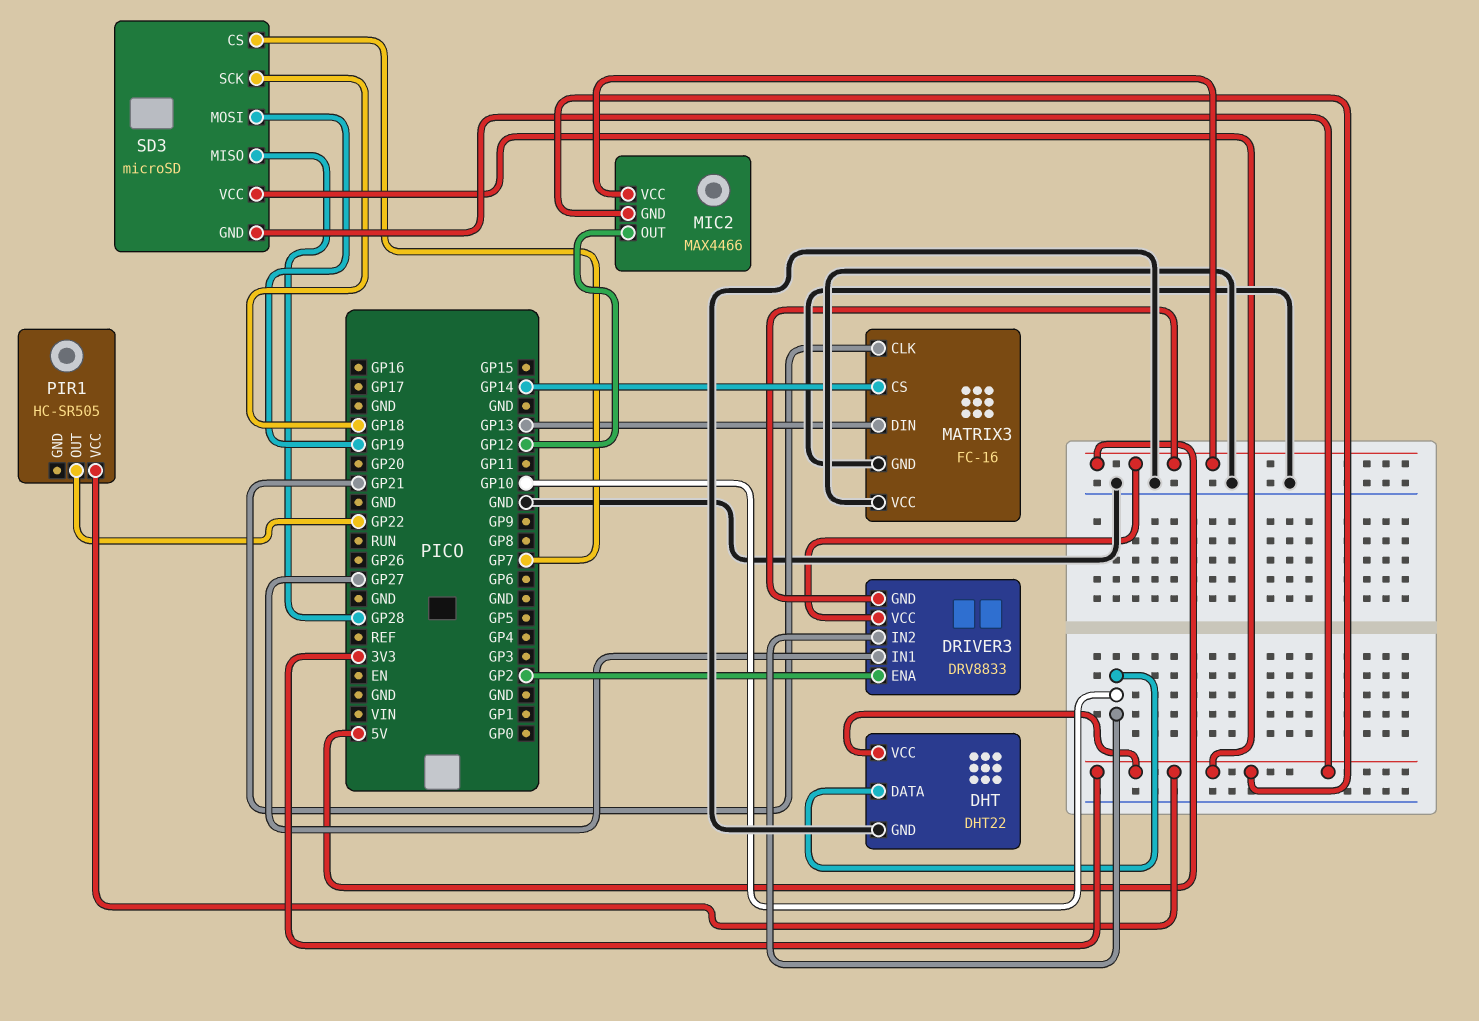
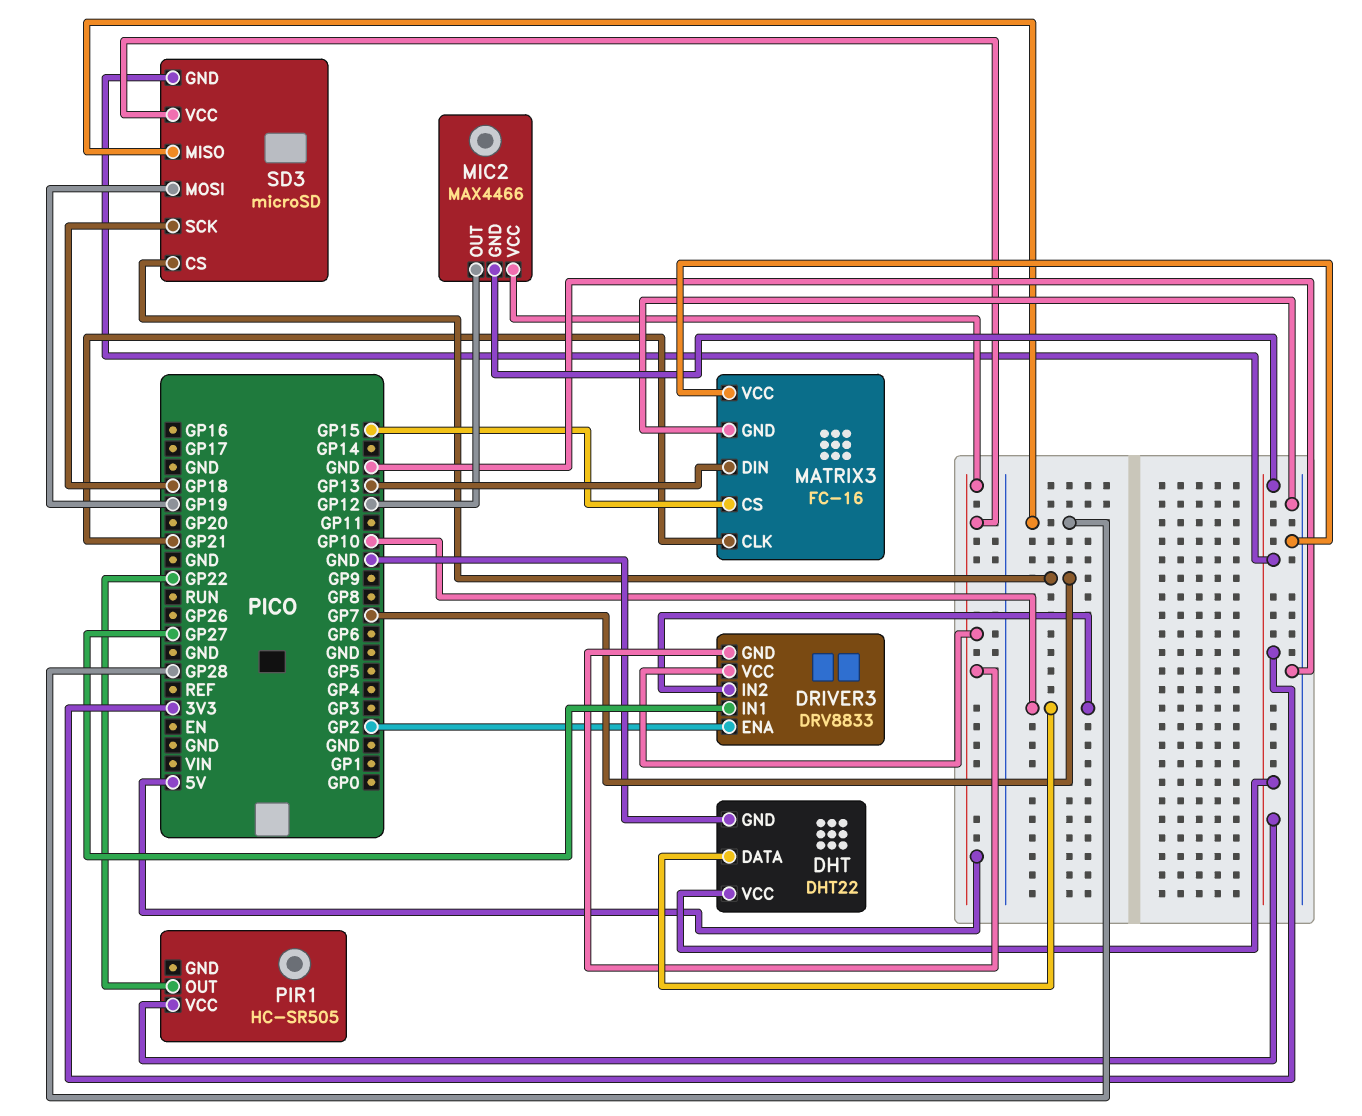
MATRIX3 pin CS: GP14 -> GP15
SD3 pin VCC: 3V3 -> 5V

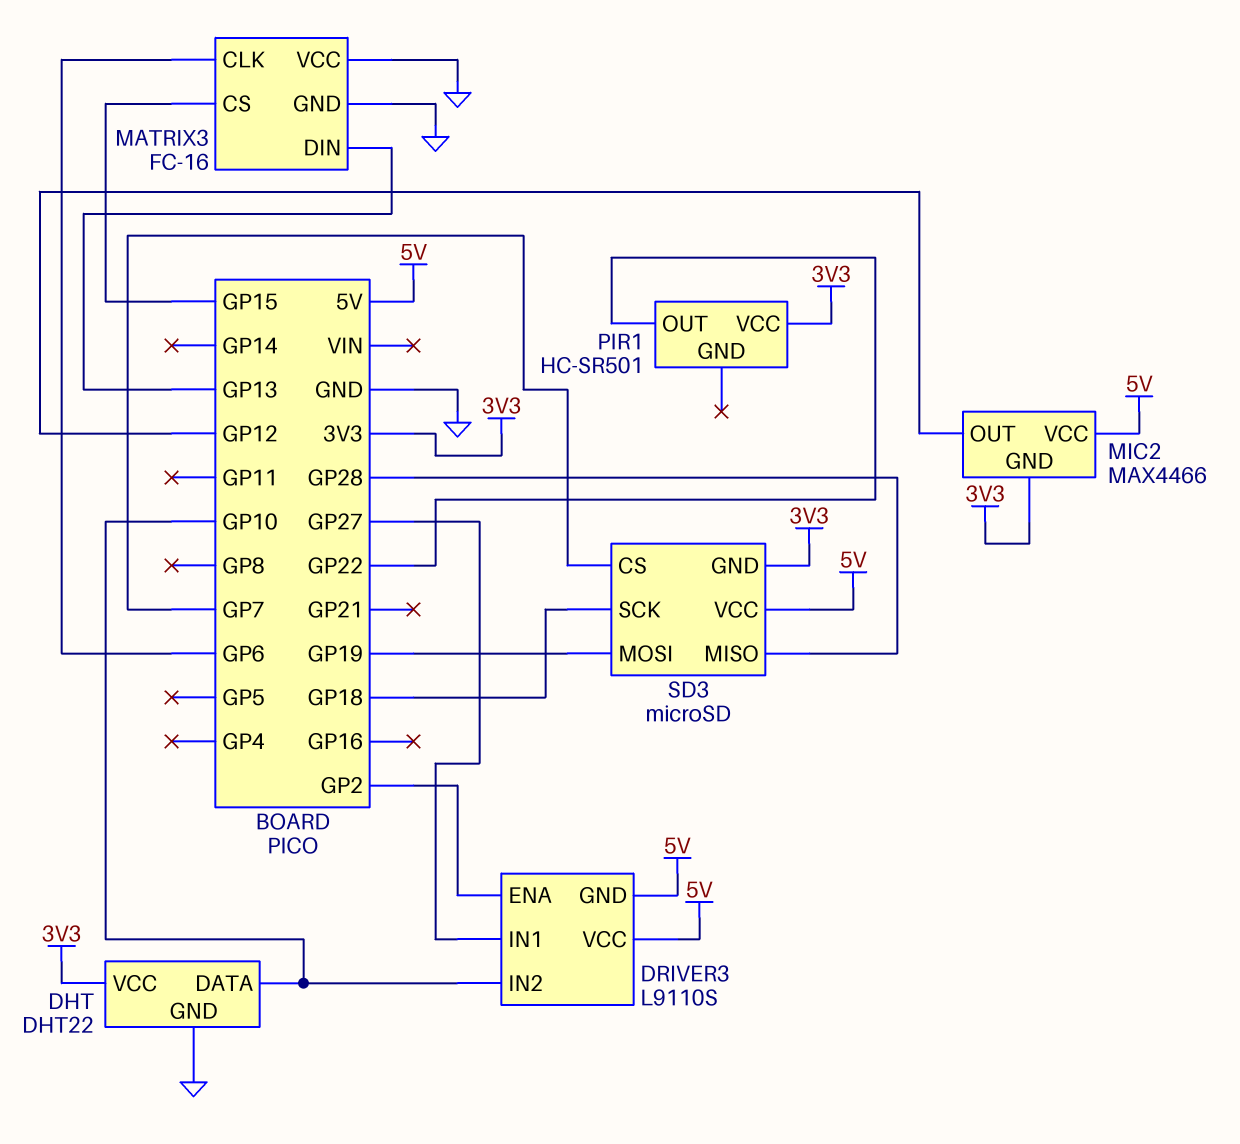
DRIVER3: DRV8833 -> L9110S
MATRIX3 pin CLK: GP21 -> GP6
PIR1: HC-SR505 -> HC-SR501

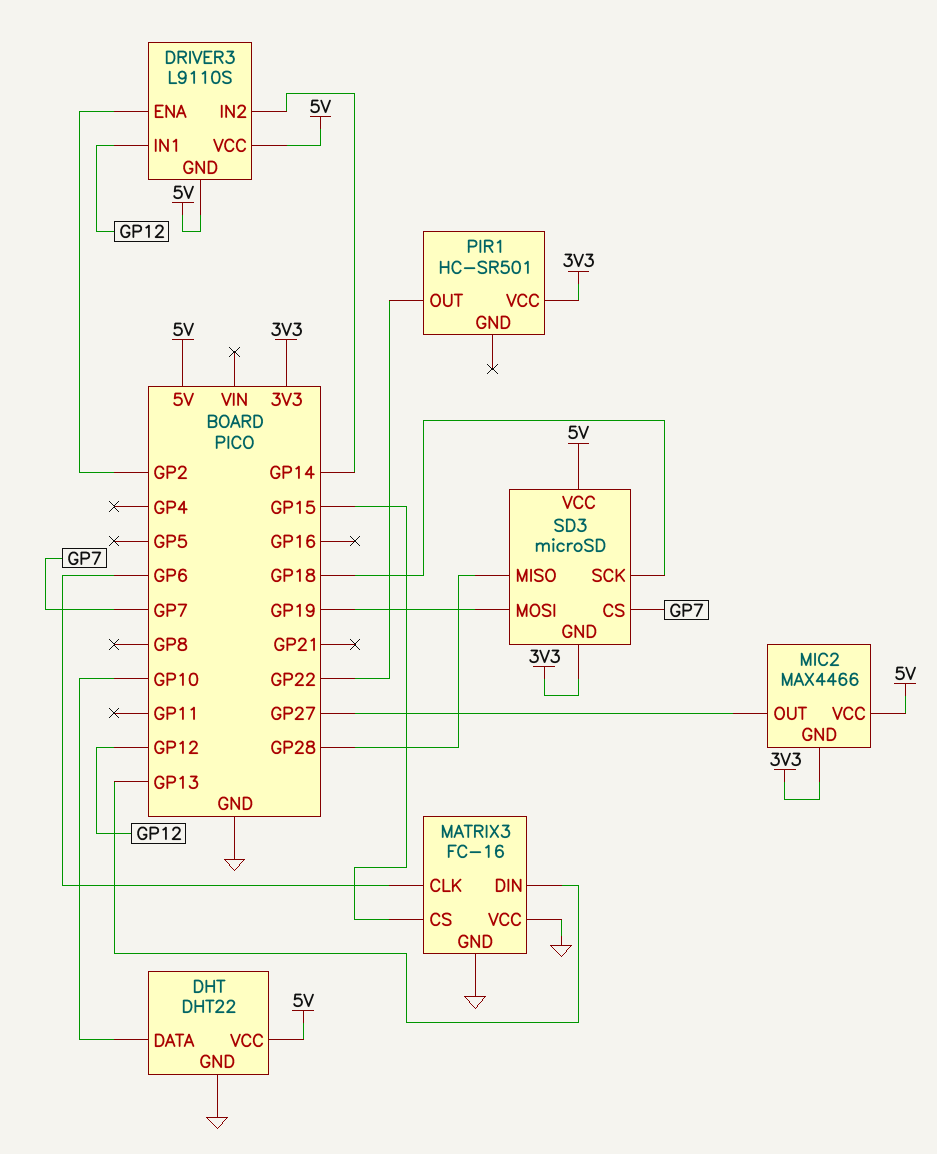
DHT pin VCC: 3V3 -> 5V
DRIVER3 pin IN1: GP27 -> GP12
DRIVER3 pin IN2: GP10 -> GP14
MIC2 pin OUT: GP12 -> GP27

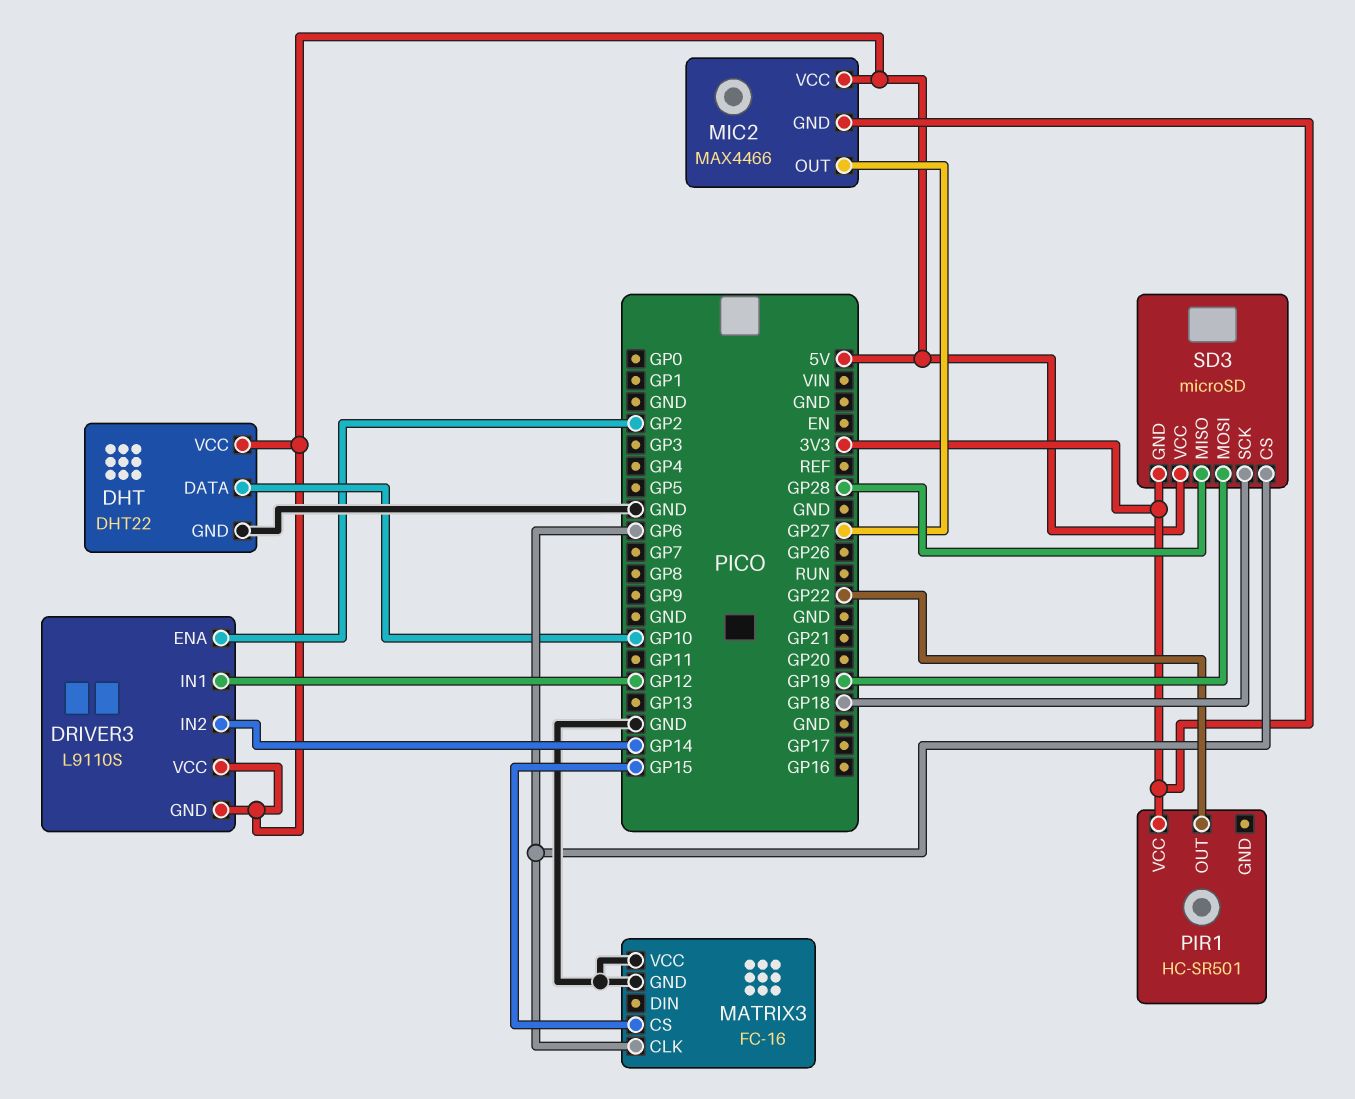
MATRIX3 pin DIN: GP13 -> none
SD3 pin CS: GP7 -> GP6

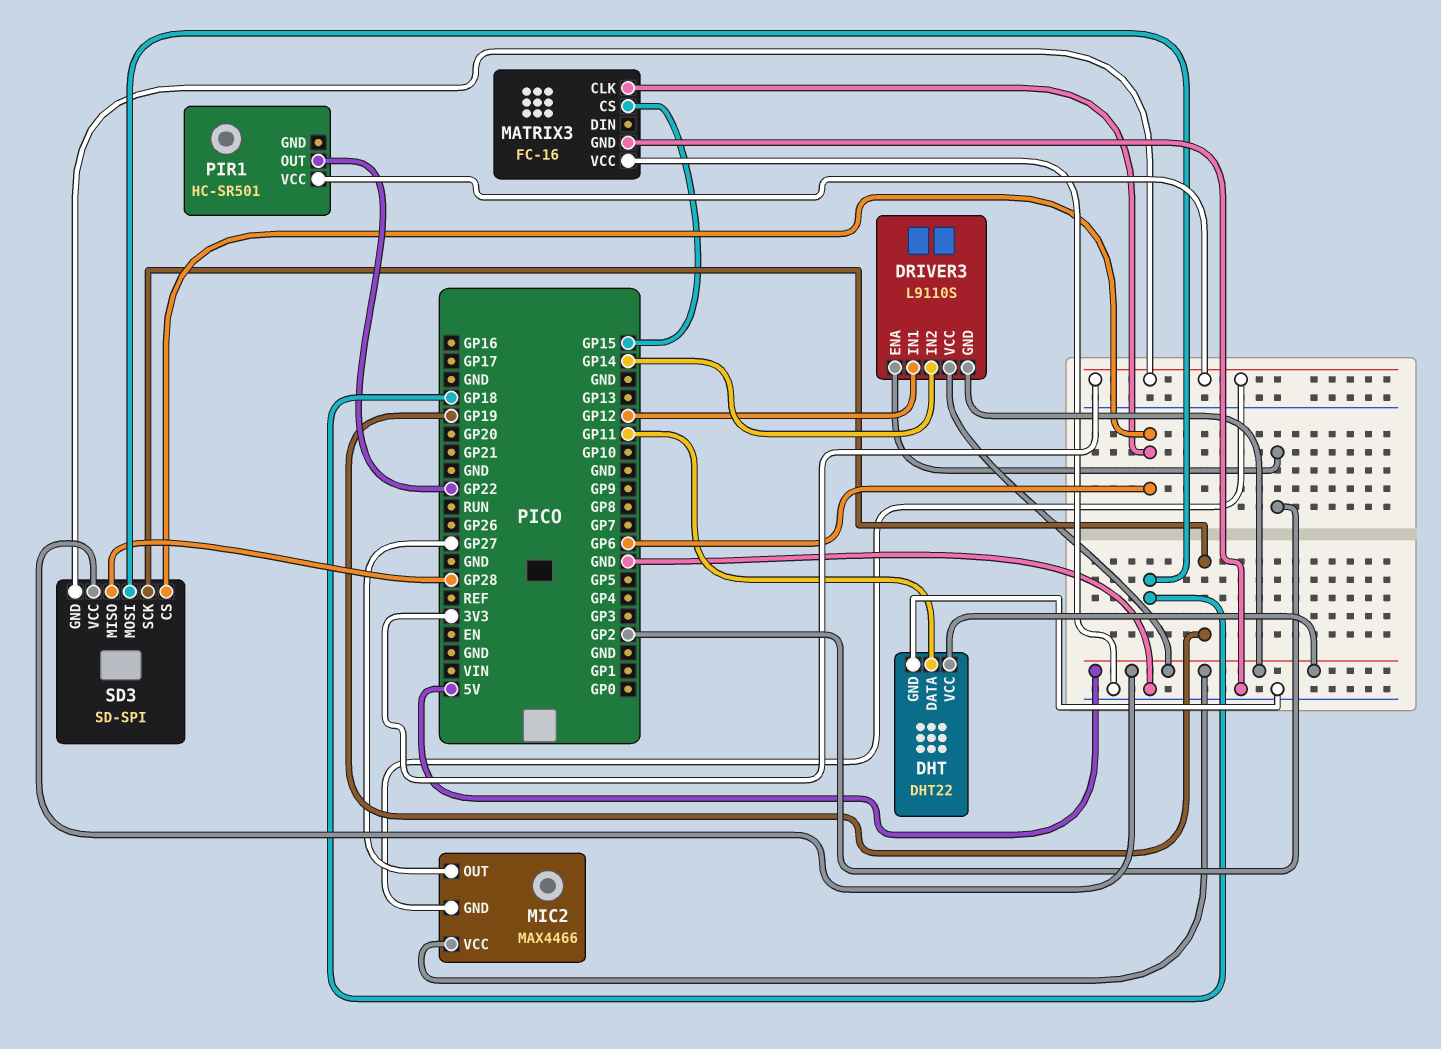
DHT pin DATA: GP10 -> GP11
SD3: microSD -> SD-SPI
SD3 pin MOSI: GP19 -> GP18
SD3 pin SCK: GP18 -> GP19

